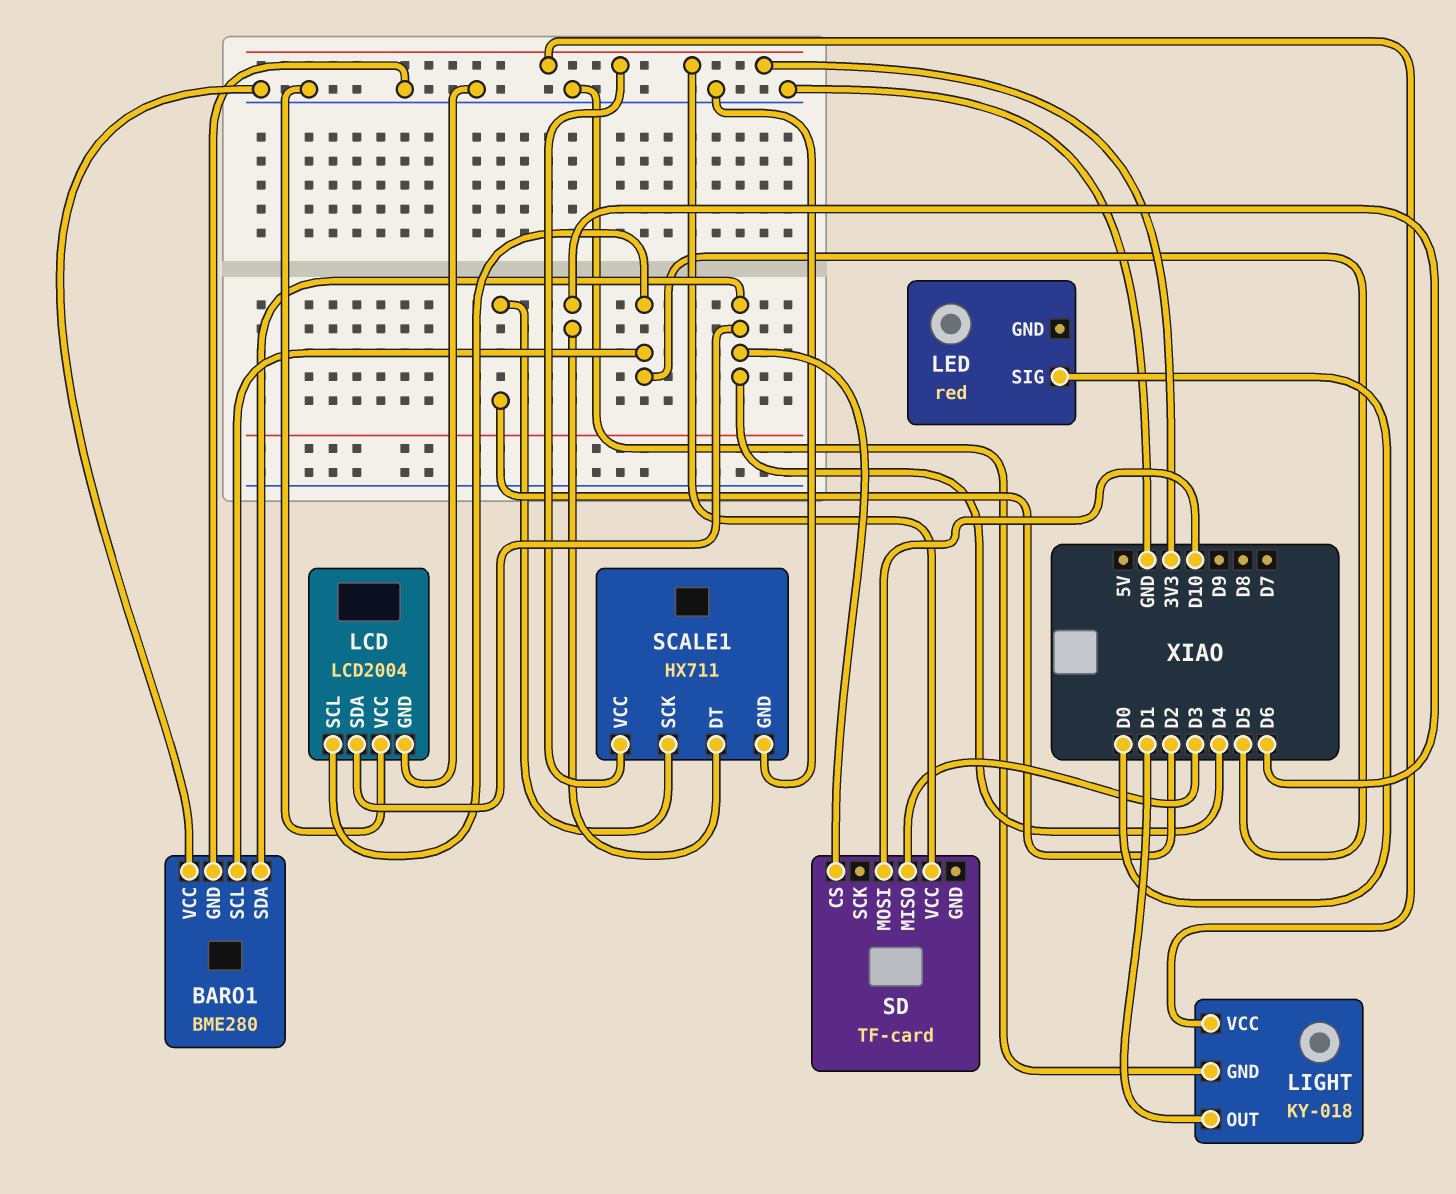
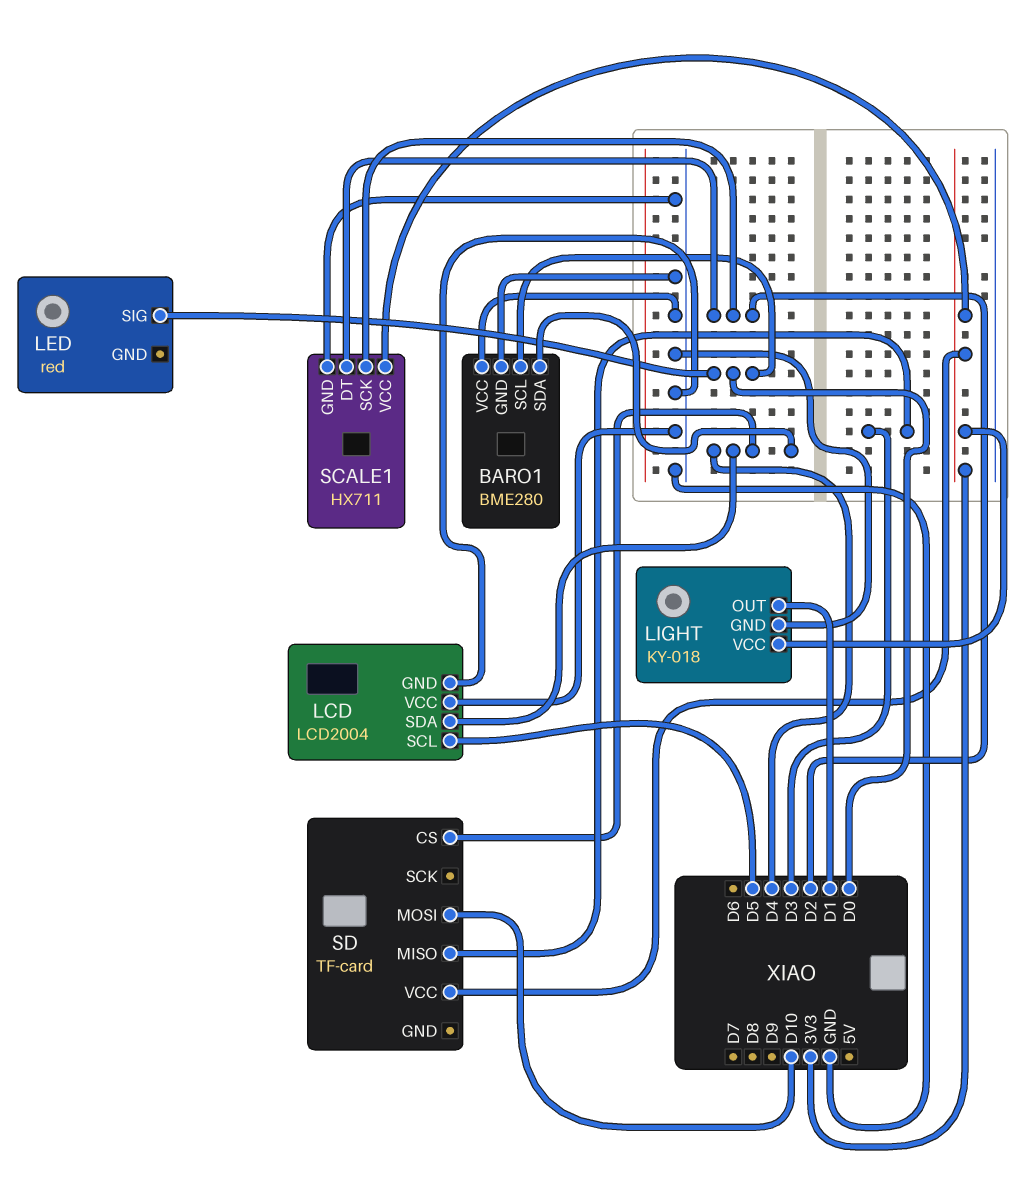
BARO1 pin SCL: D5 -> D0
SCALE1 pin DT: D6 -> D2

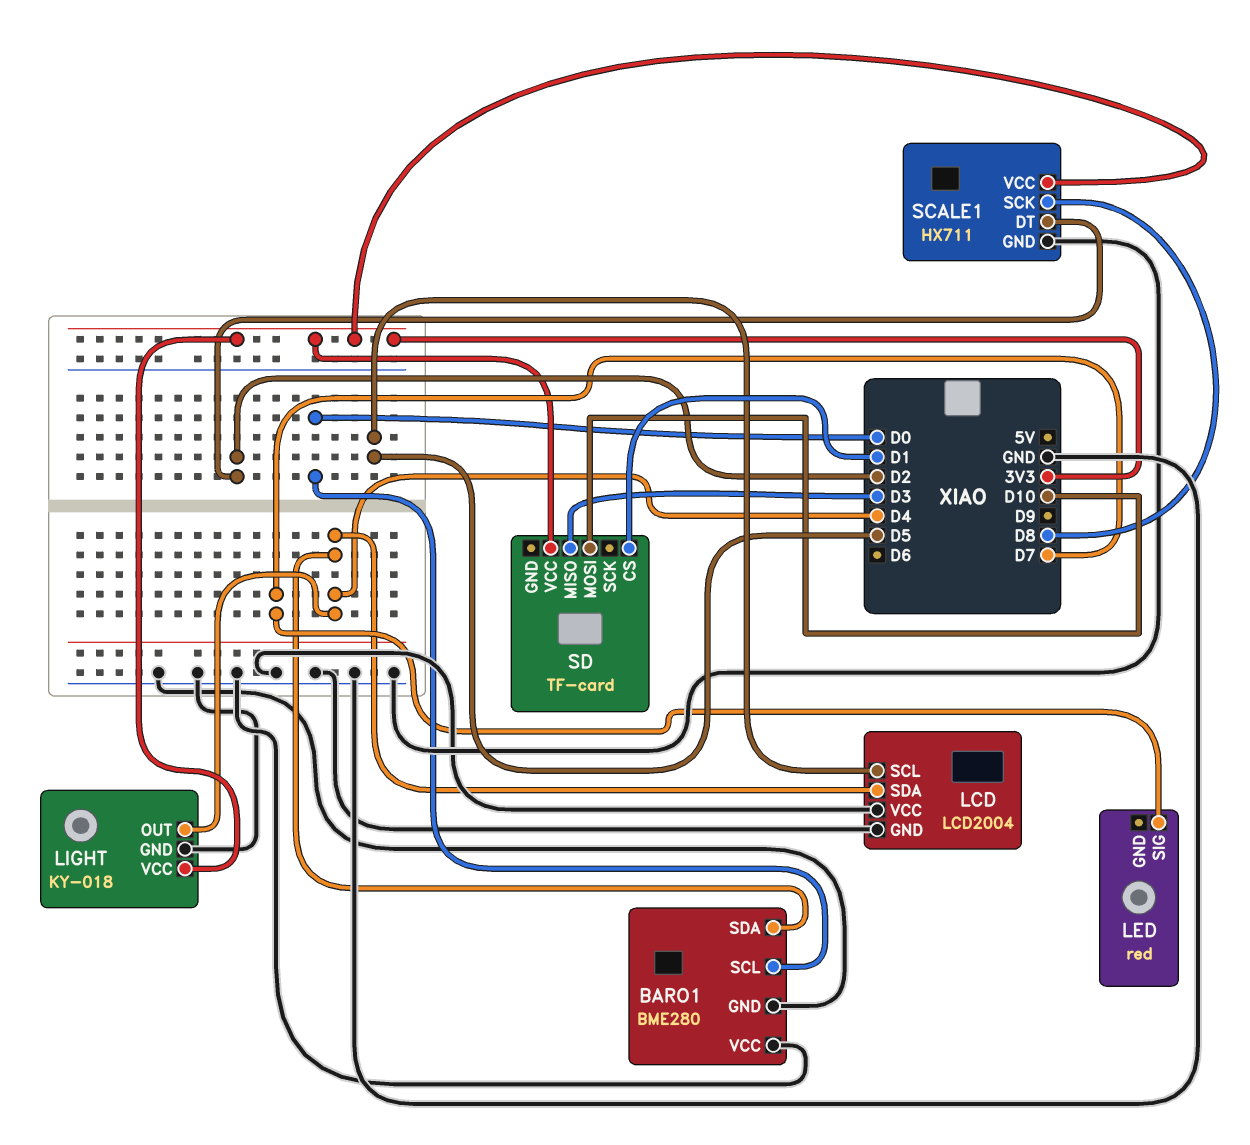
LED pin SIG: D0 -> D7
LIGHT pin OUT: D1 -> D4
SCALE1 pin SCK: D2 -> D8
SD pin CS: D4 -> D1

